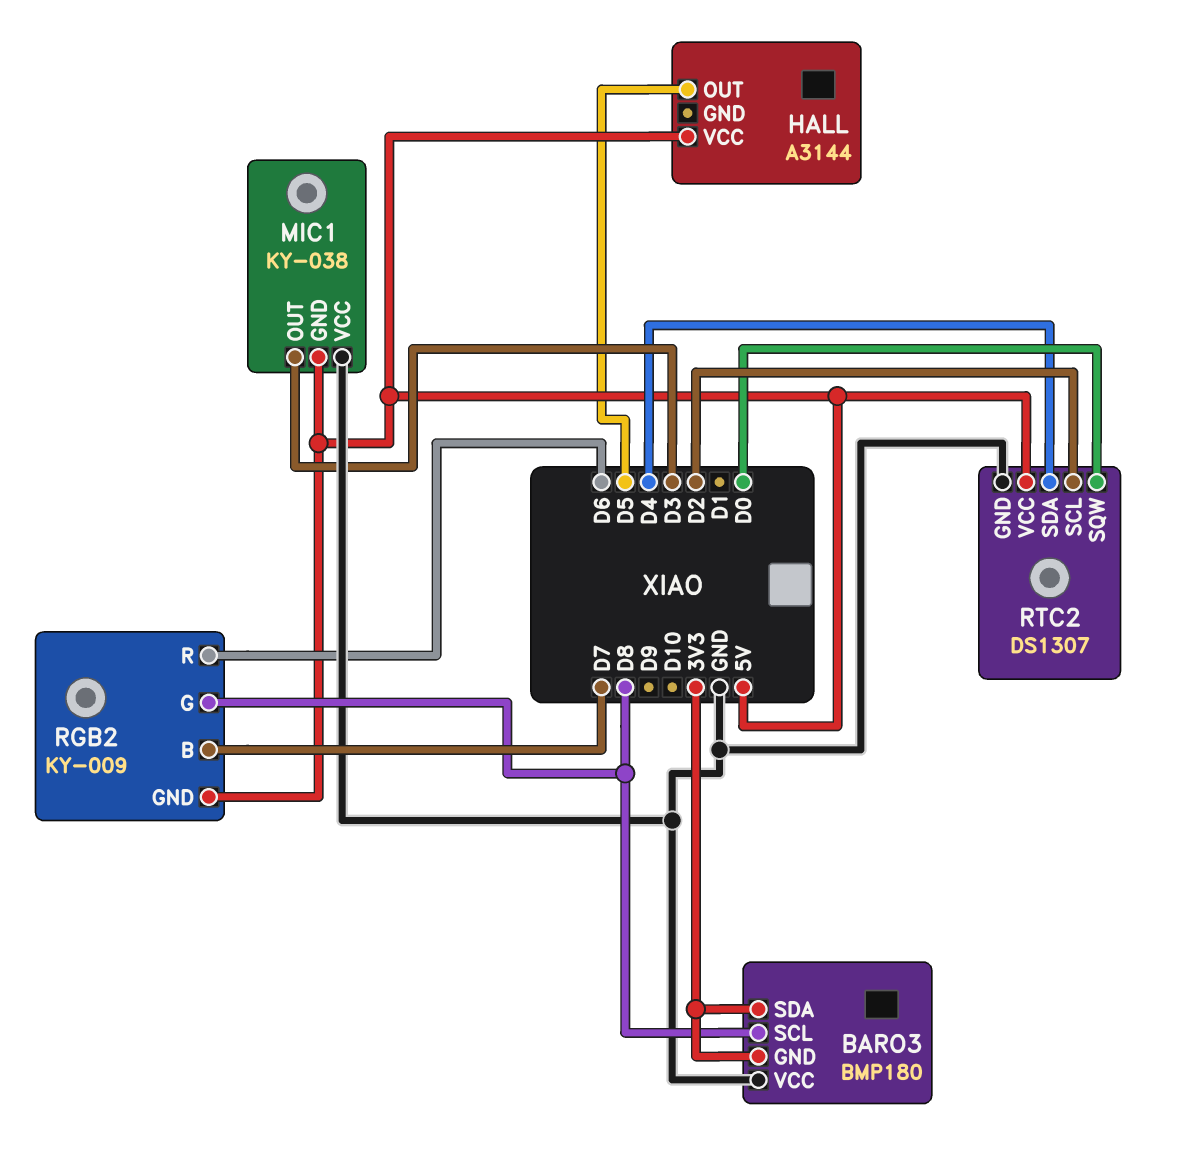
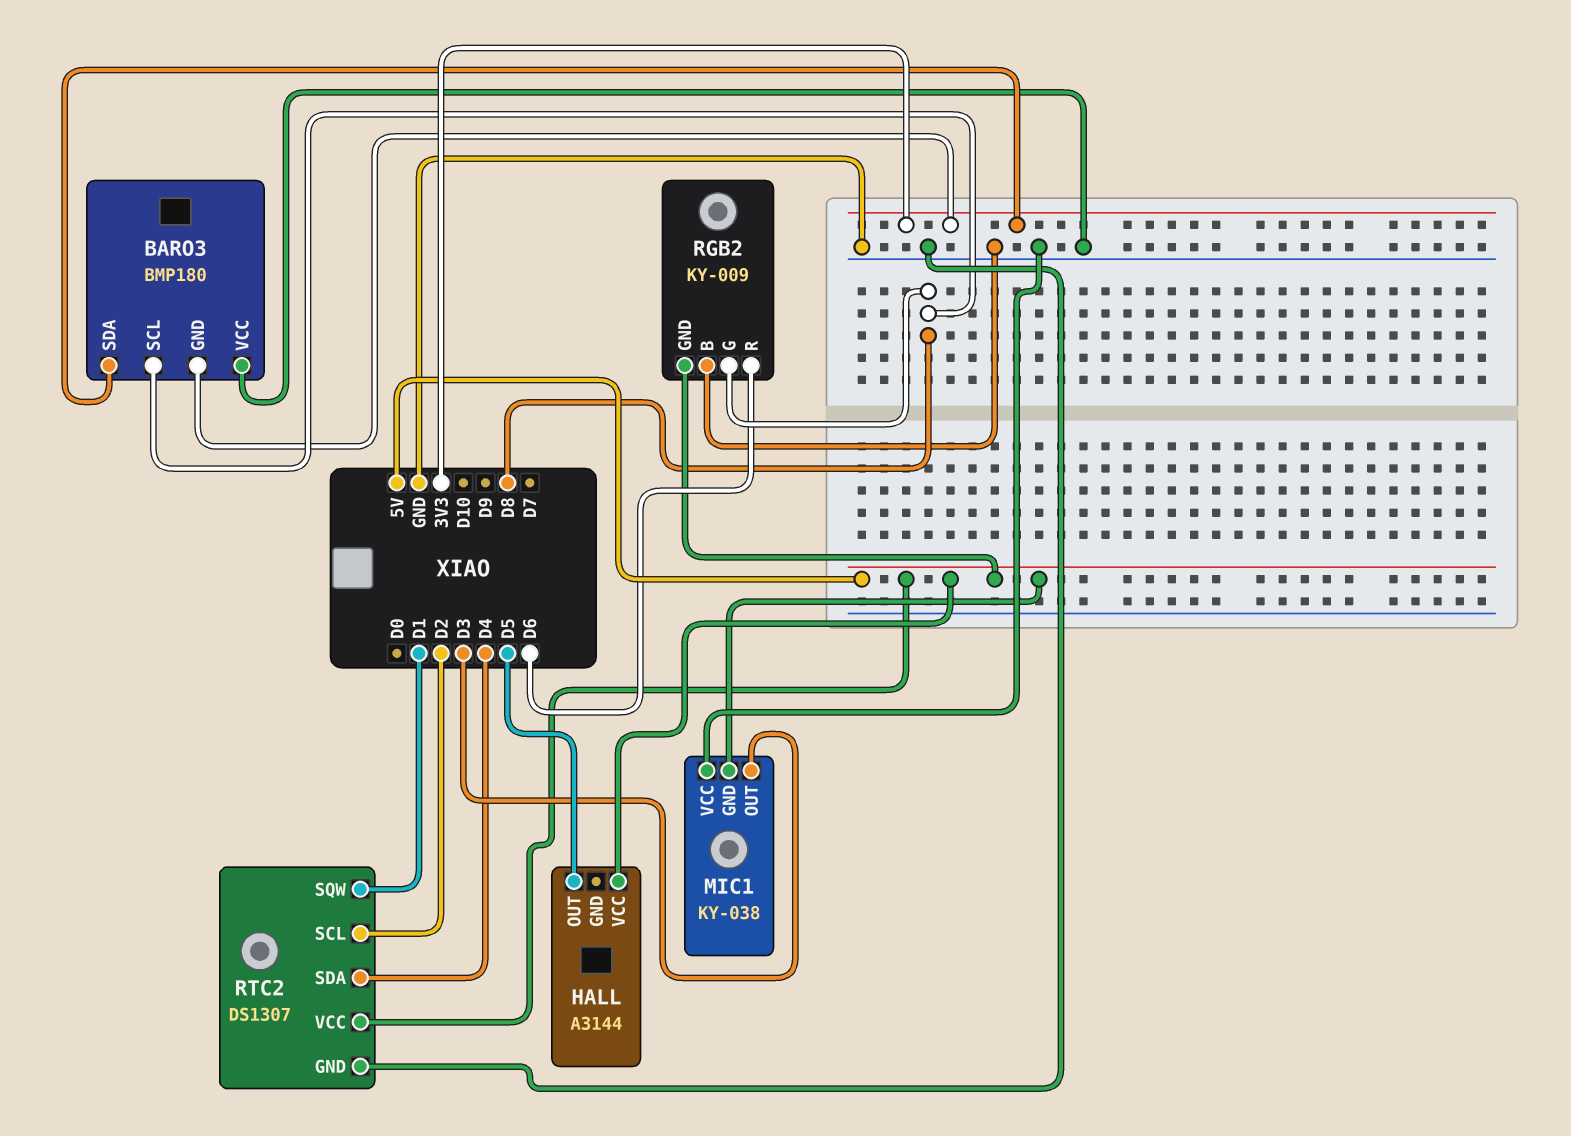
RGB2 pin B: D7 -> GND
RTC2 pin SQW: D0 -> D1

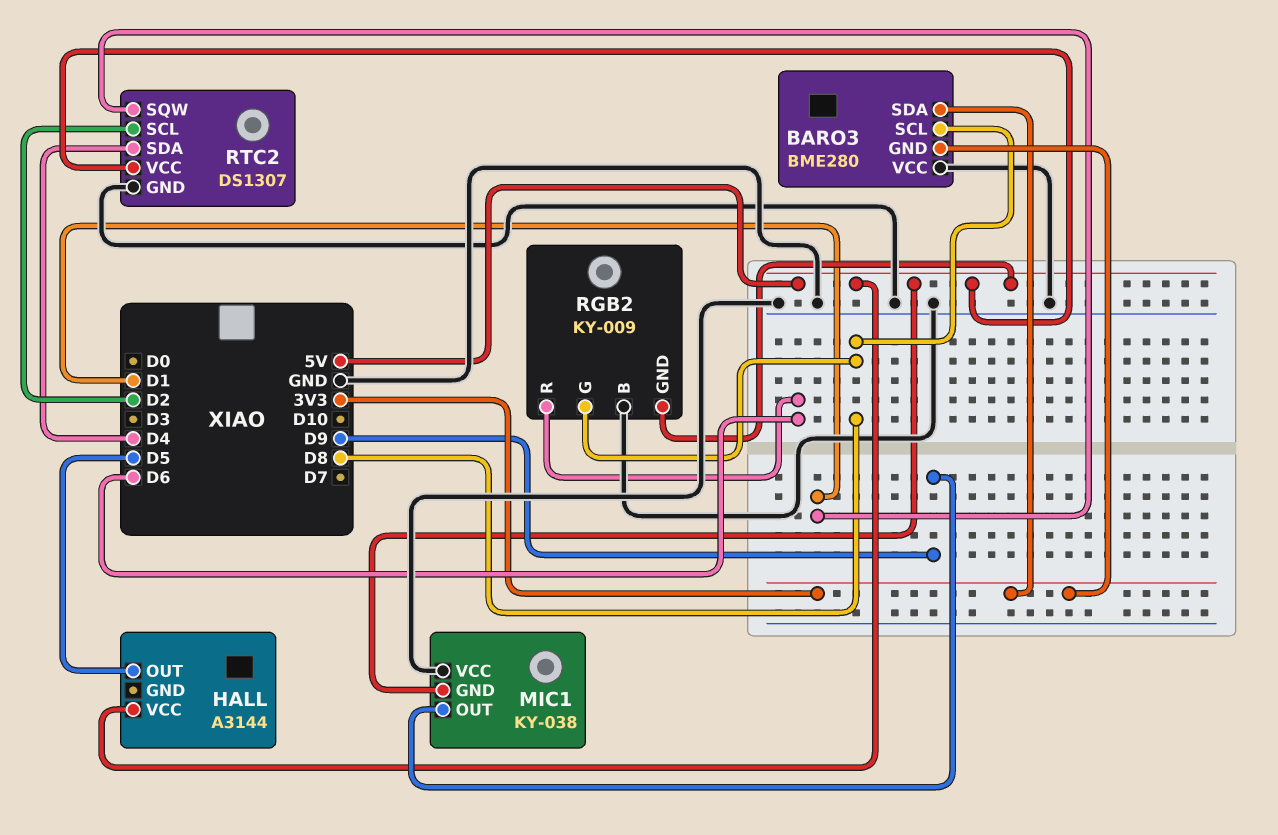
BARO3: BMP180 -> BME280
MIC1 pin OUT: D3 -> D9

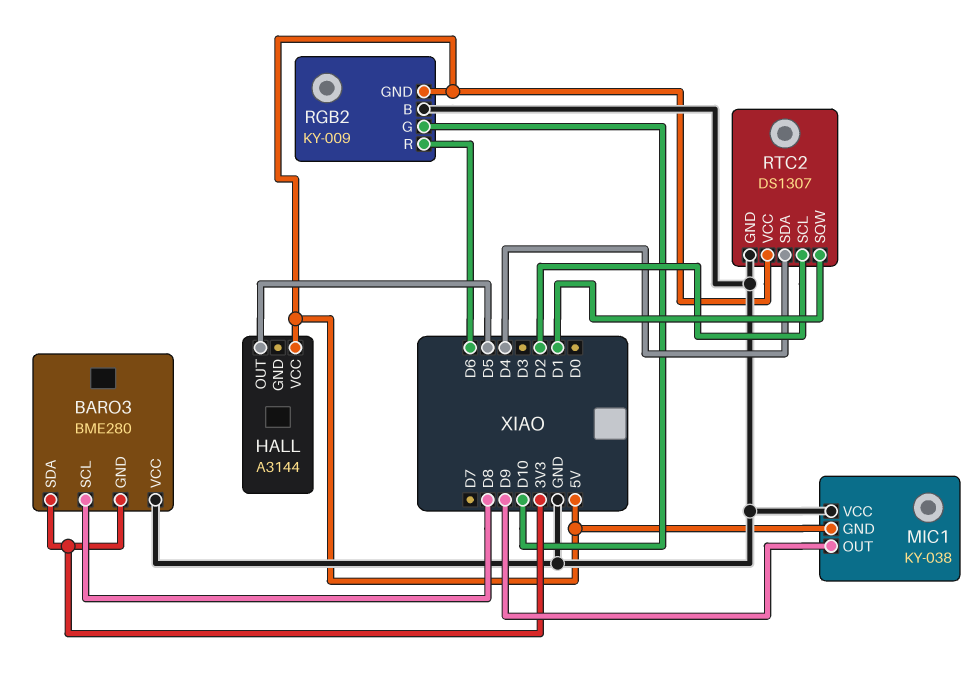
RGB2 pin G: D8 -> D10

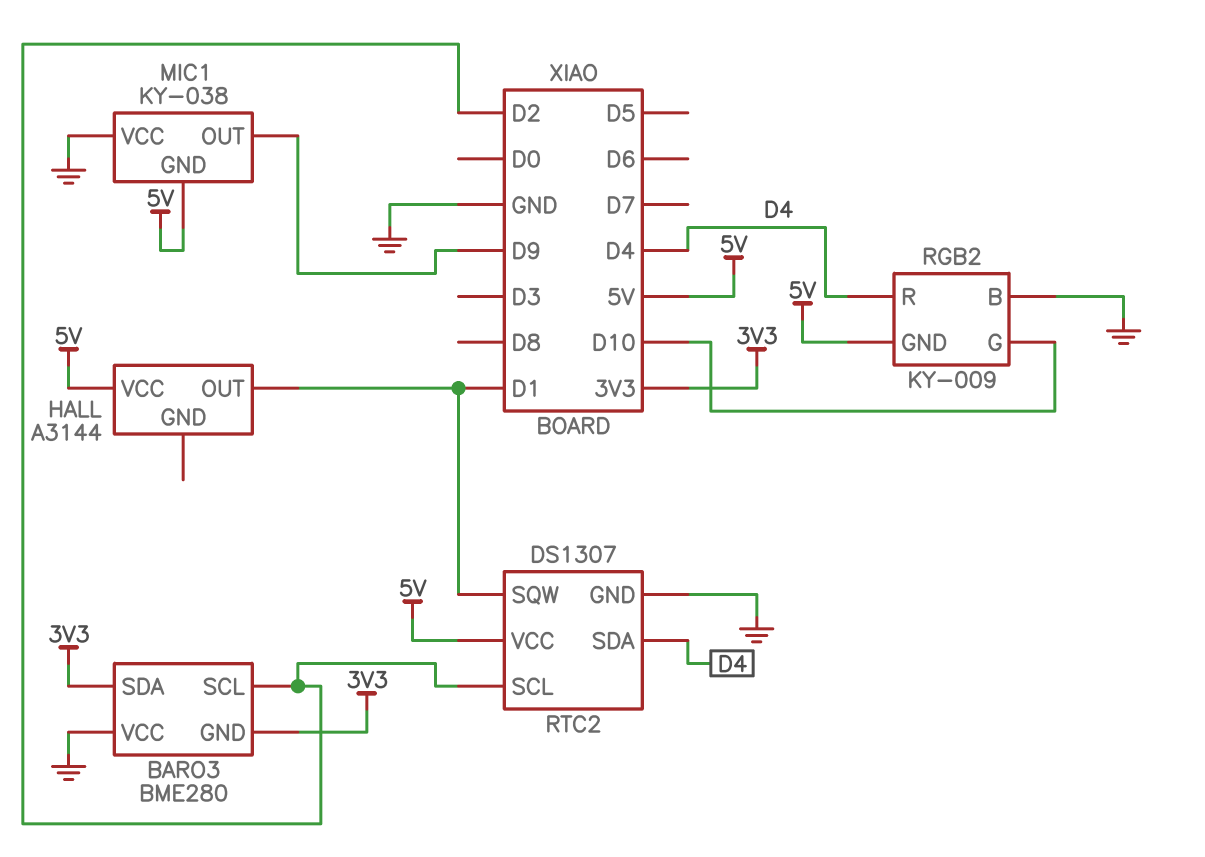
BARO3 pin SCL: D8 -> D2
HALL pin OUT: D5 -> D1
RGB2 pin R: D6 -> D4

